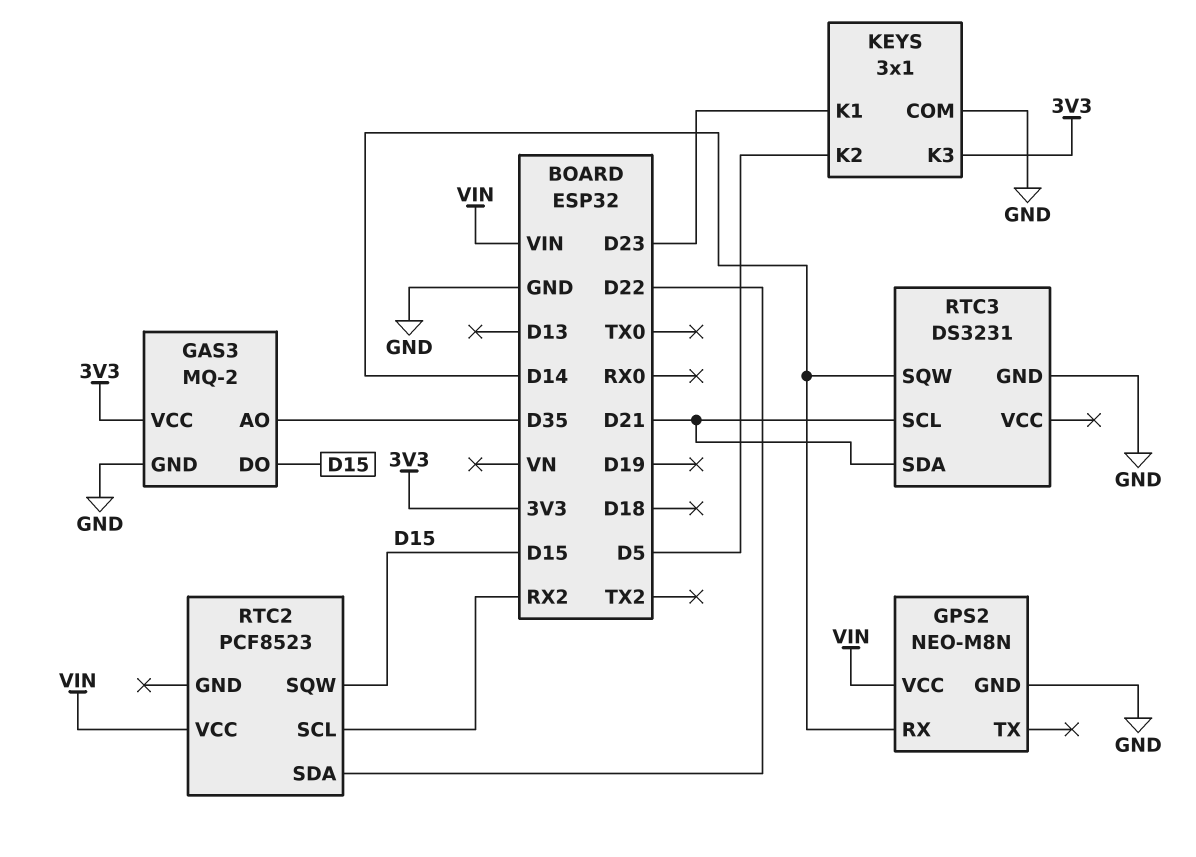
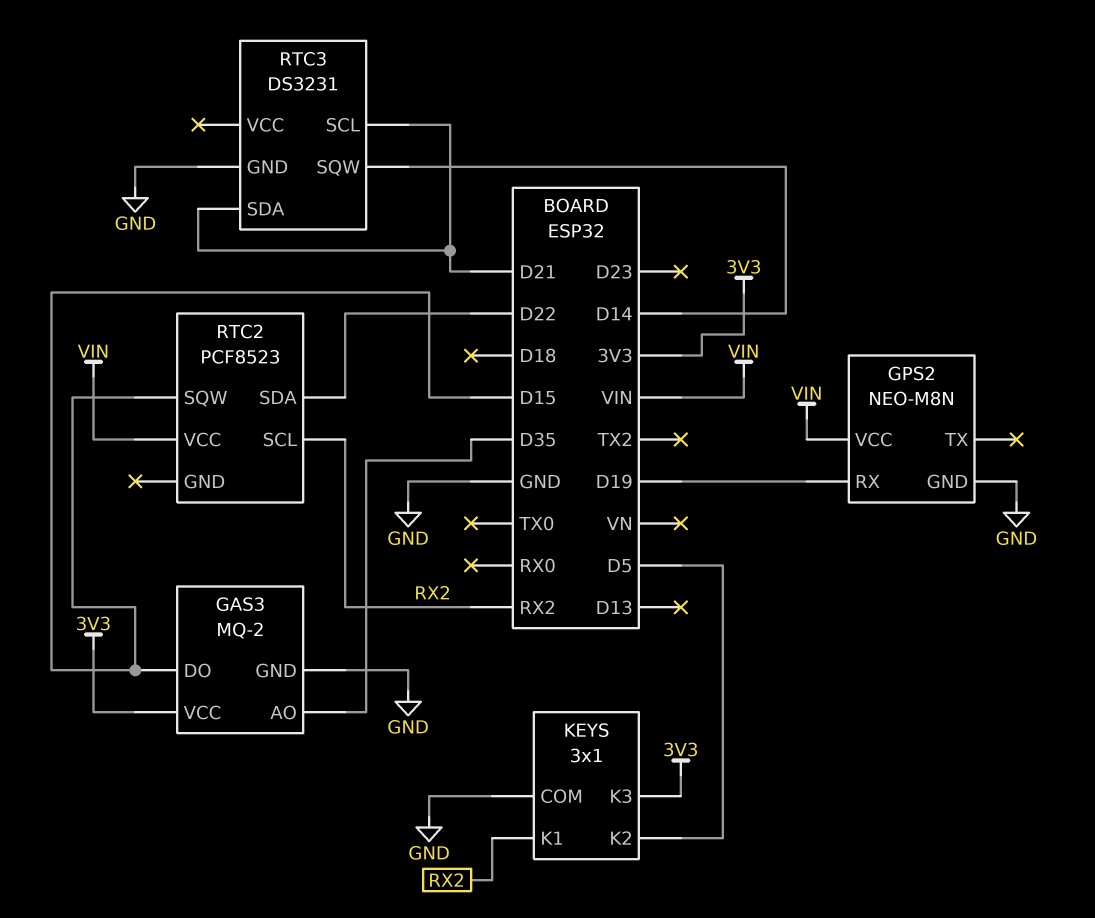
GPS2 pin RX: D14 -> D19
KEYS pin K1: D23 -> RX2

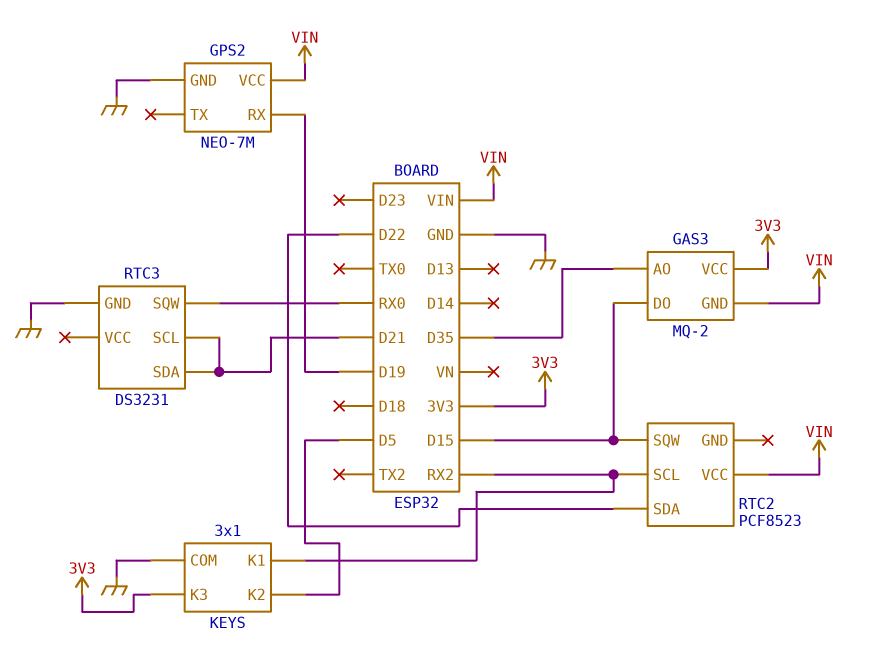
GAS3 pin GND: GND -> VIN
GPS2: NEO-M8N -> NEO-7M
RTC3 pin SQW: D14 -> RX0

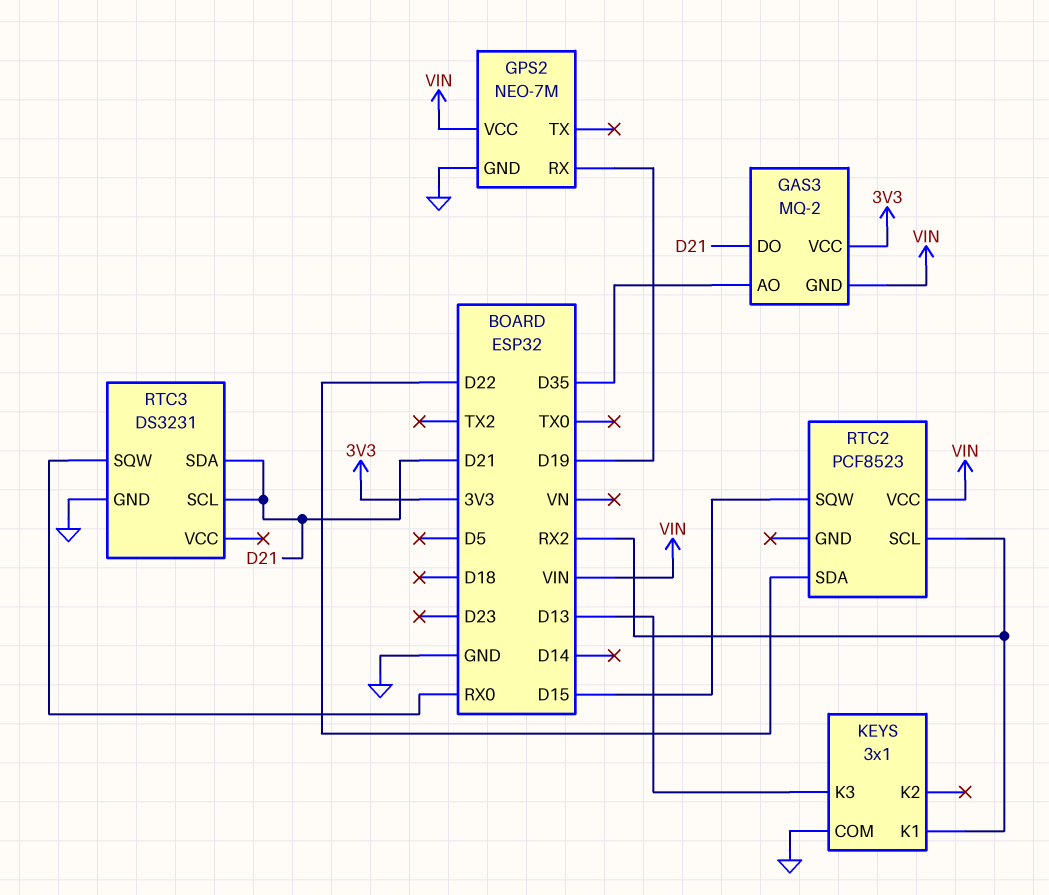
GAS3 pin DO: D15 -> D21
KEYS pin K2: D5 -> none
KEYS pin K3: 3V3 -> D13

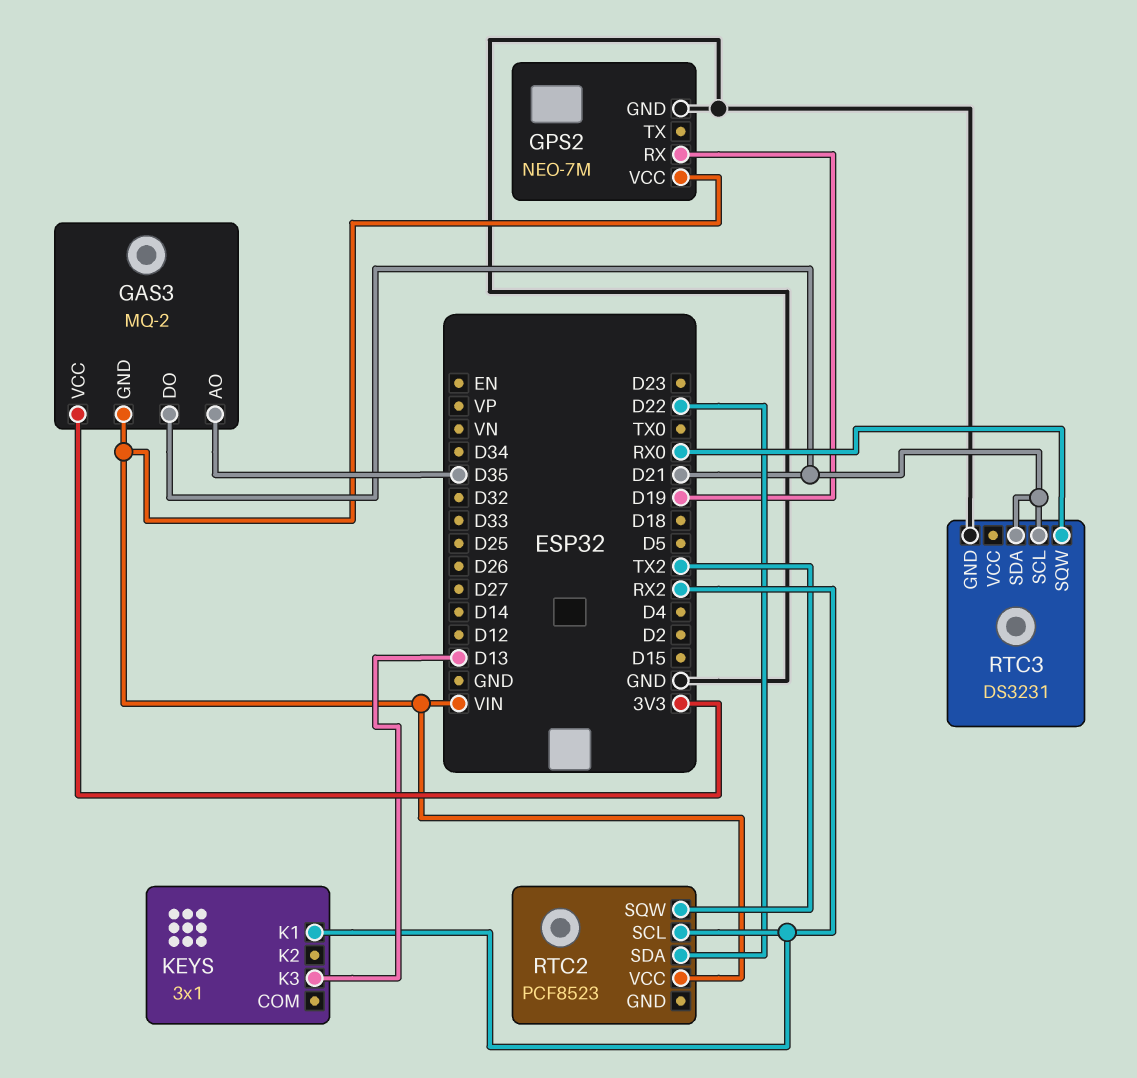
KEYS pin COM: GND -> none
RTC2 pin SQW: D15 -> TX2

